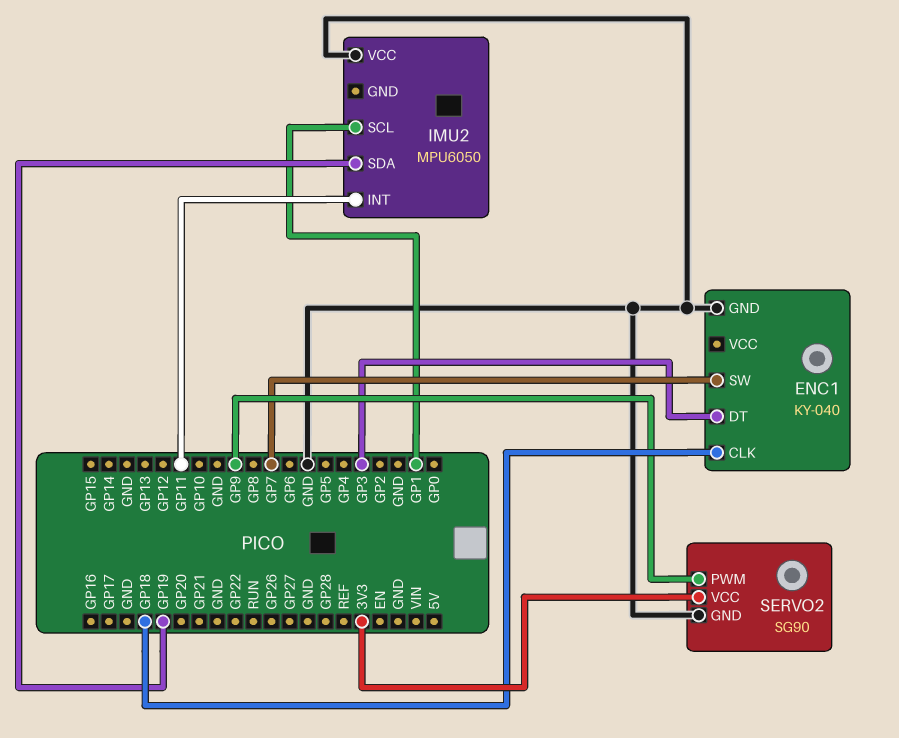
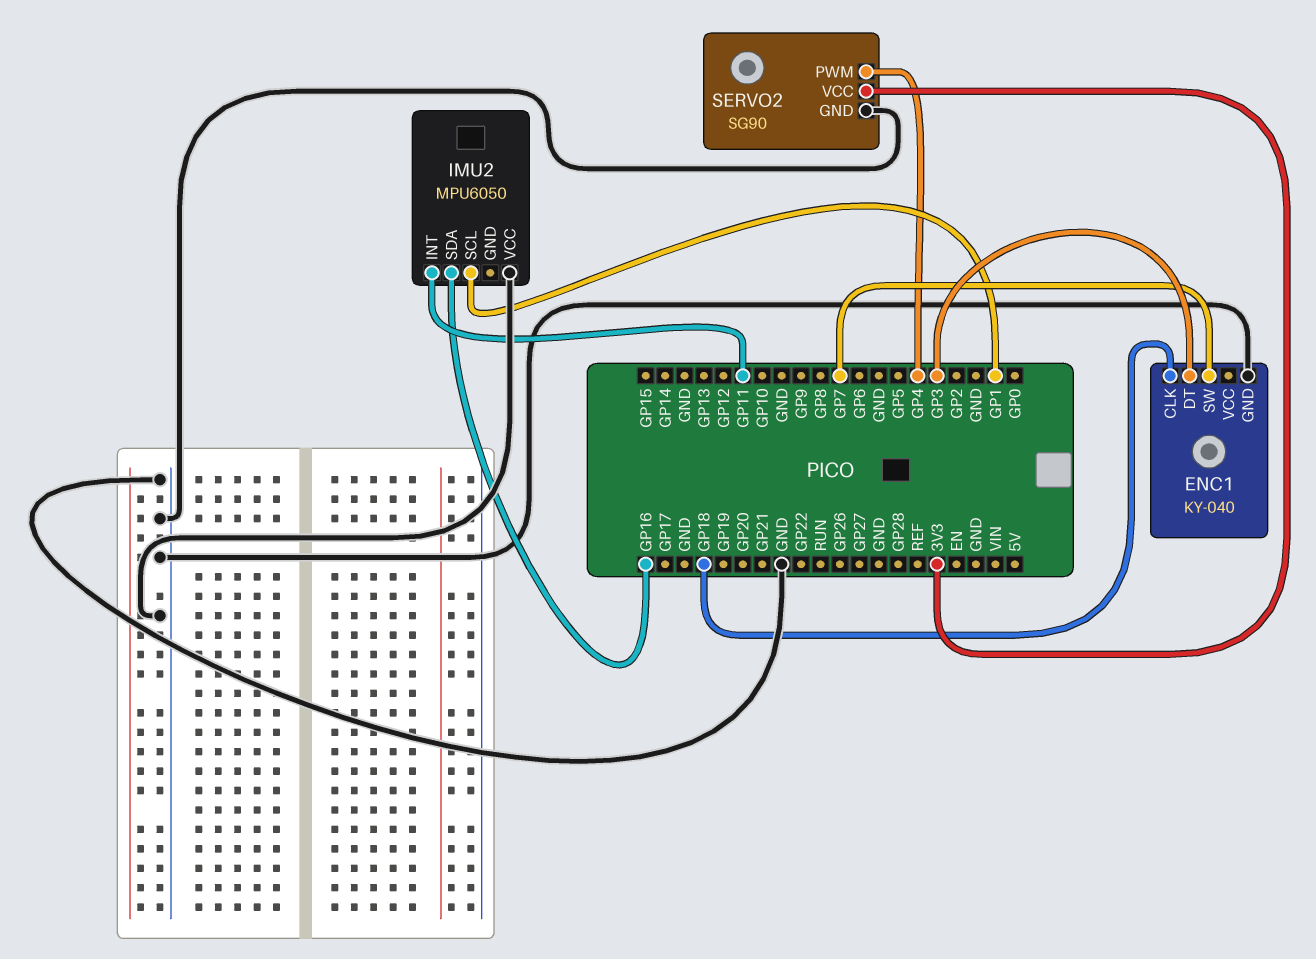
IMU2 pin SDA: GP19 -> GP16
SERVO2 pin PWM: GP9 -> GP4

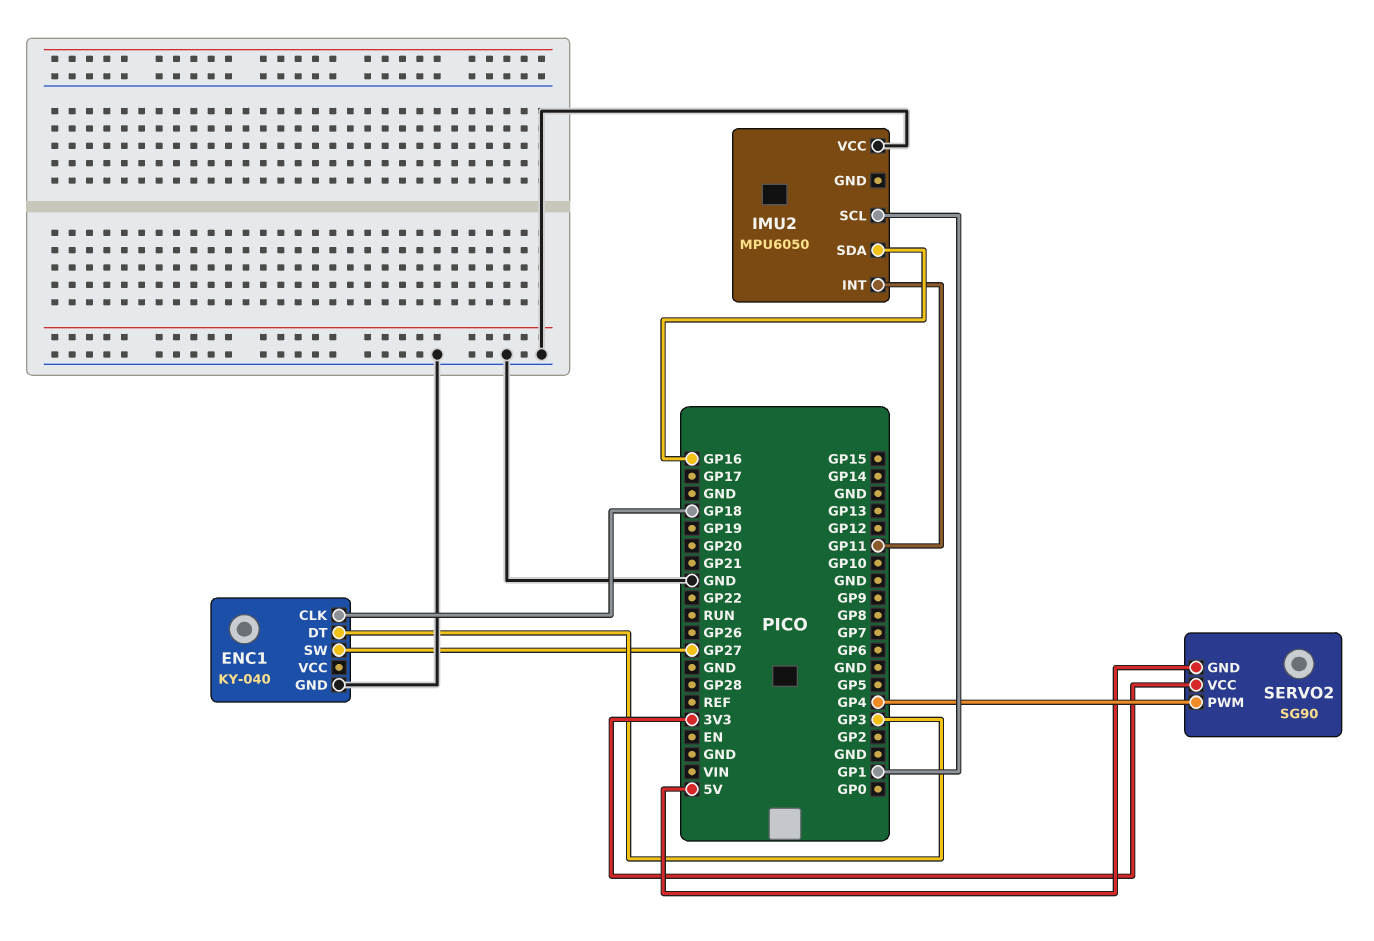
ENC1 pin SW: GP7 -> GP27
SERVO2 pin GND: GND -> 5V

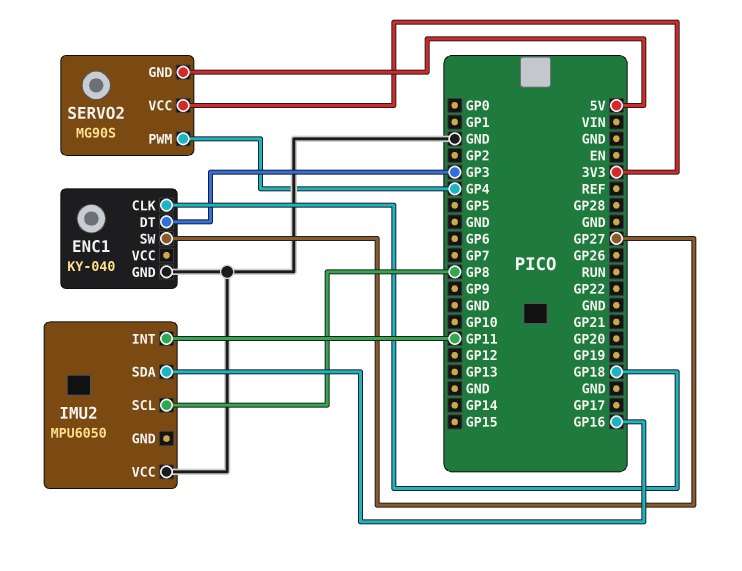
IMU2 pin SCL: GP1 -> GP8
SERVO2: SG90 -> MG90S

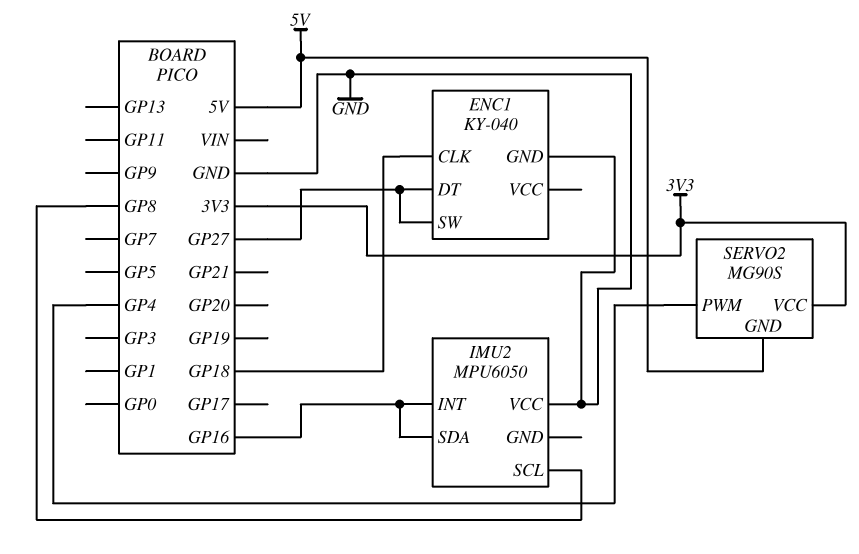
ENC1 pin DT: GP3 -> GP27
IMU2 pin INT: GP11 -> GP16

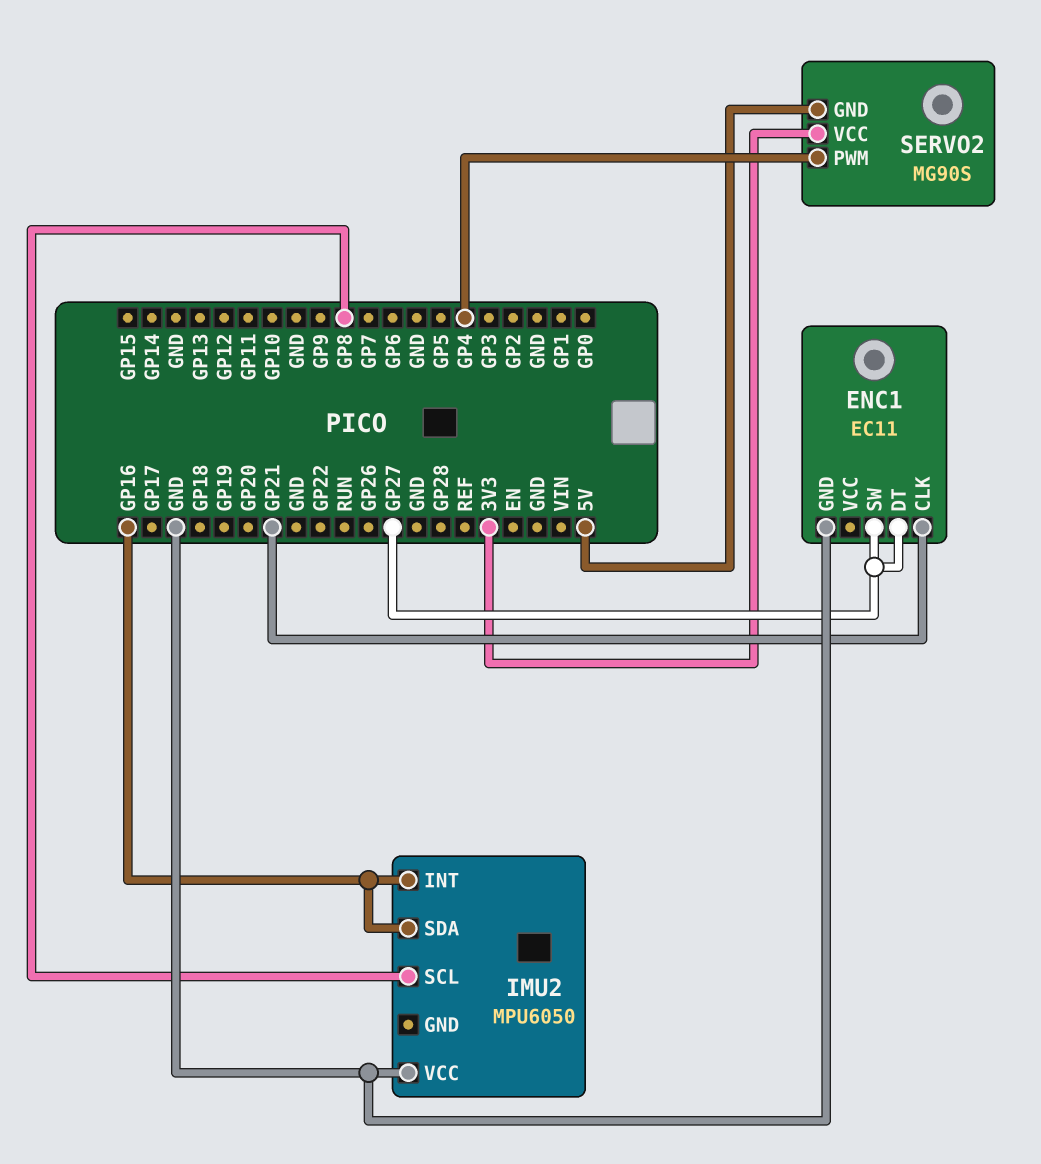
ENC1: KY-040 -> EC11
ENC1 pin CLK: GP18 -> GP21

